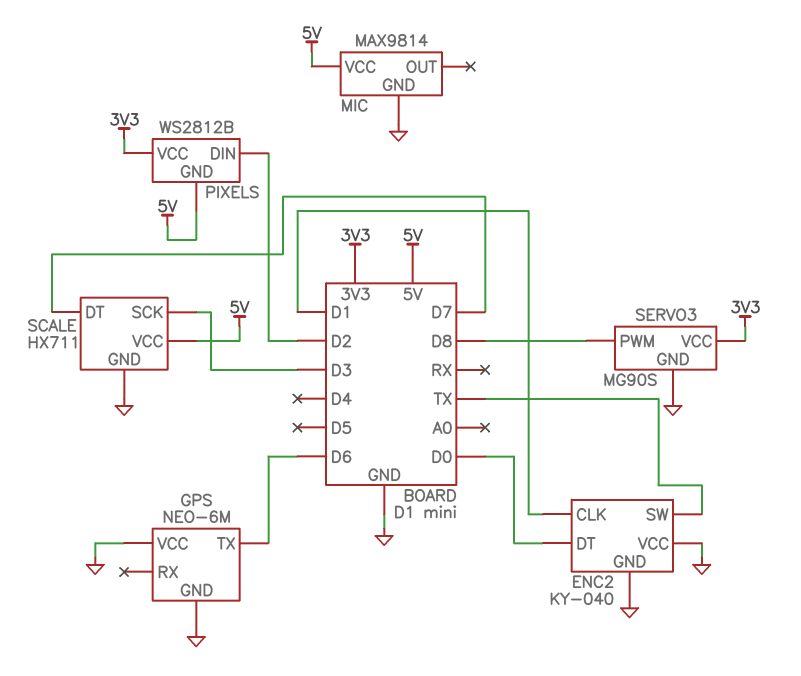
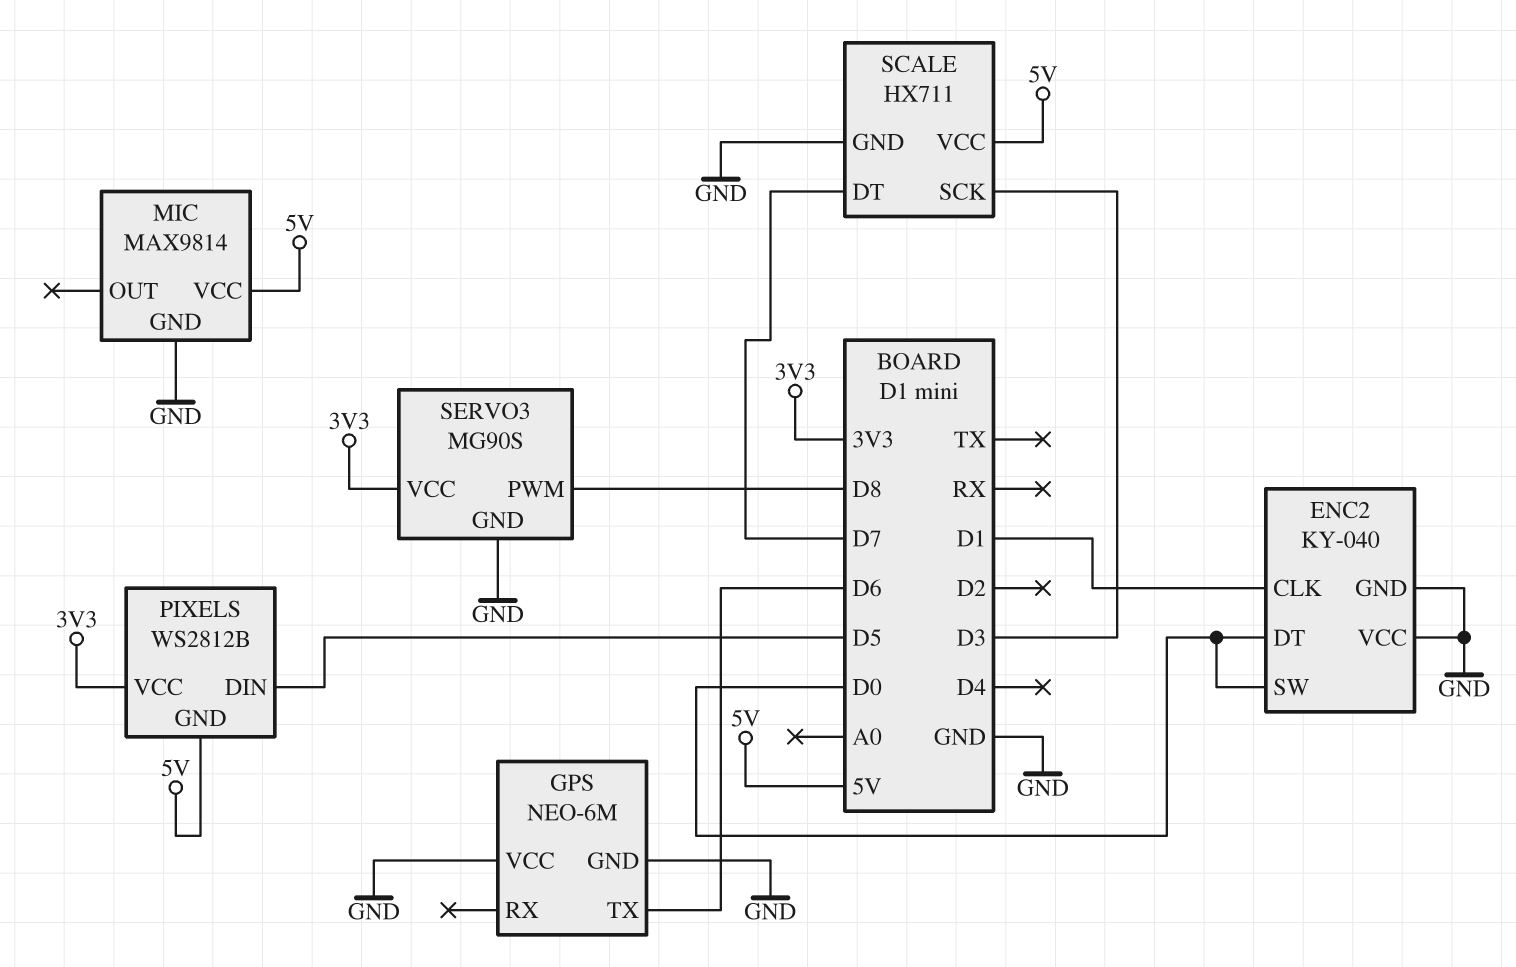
ENC2 pin SW: TX -> D0
PIXELS pin DIN: D2 -> D5

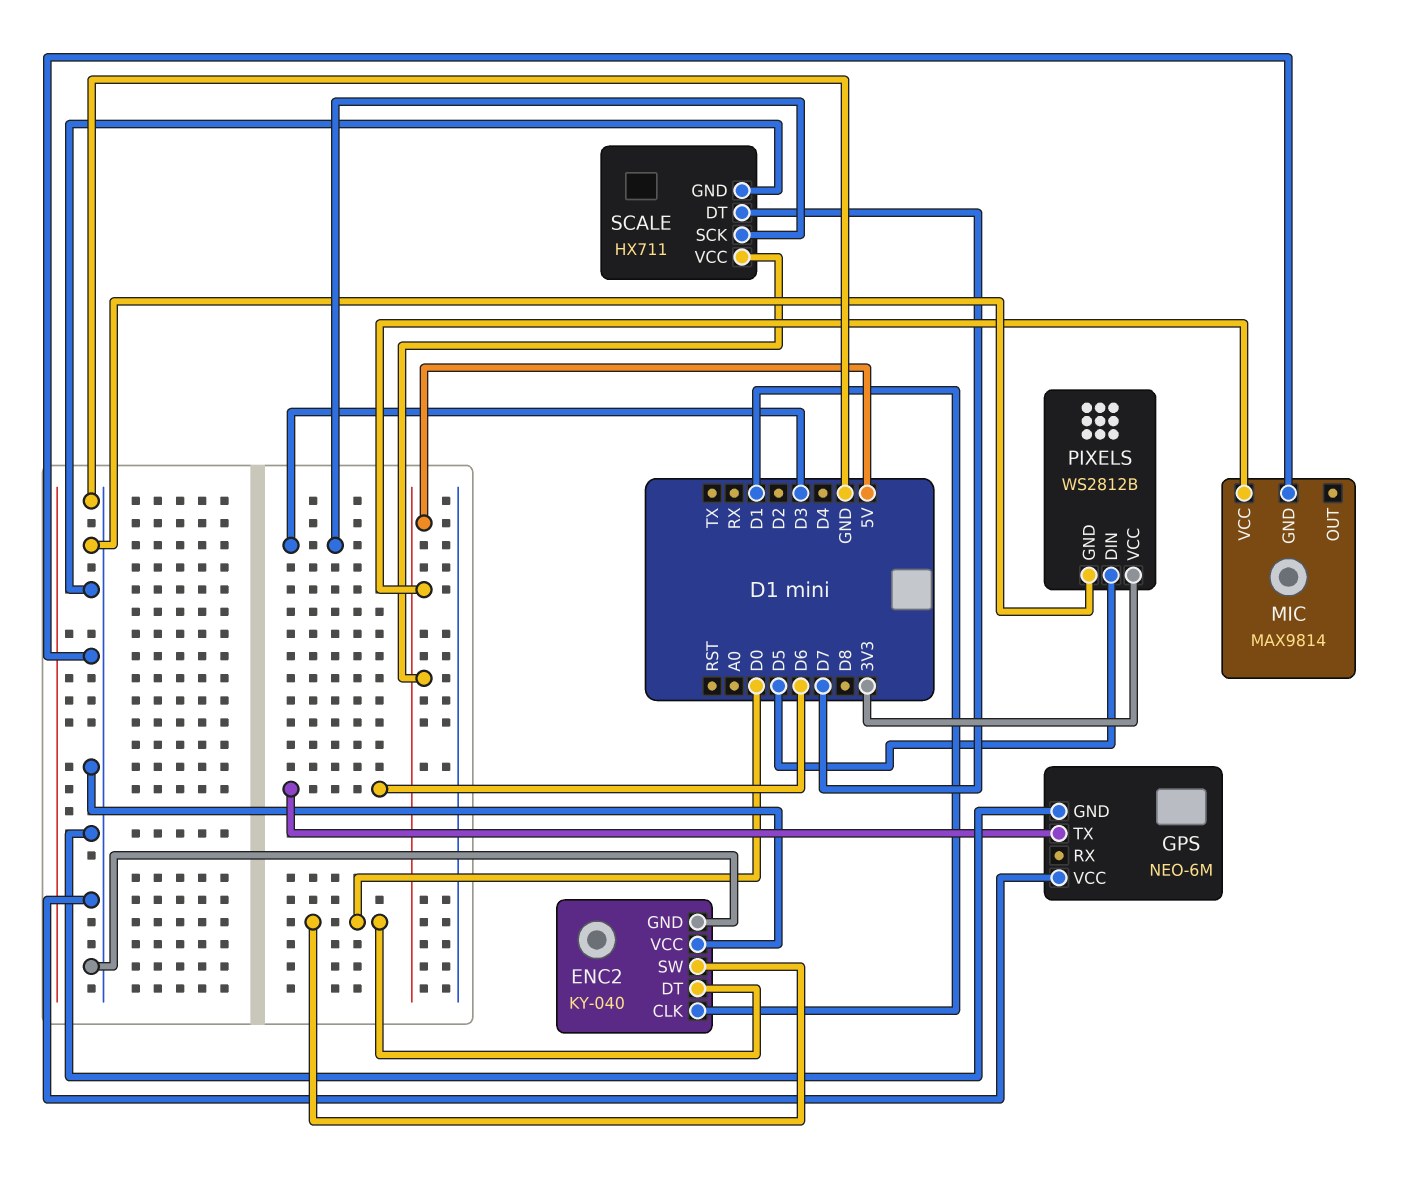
PIXELS pin GND: 5V -> GND
SERVO3: MG90S -> none
SERVO3 pin GND: GND -> none
SERVO3 pin PWM: D8 -> none
SERVO3 pin VCC: 3V3 -> none

